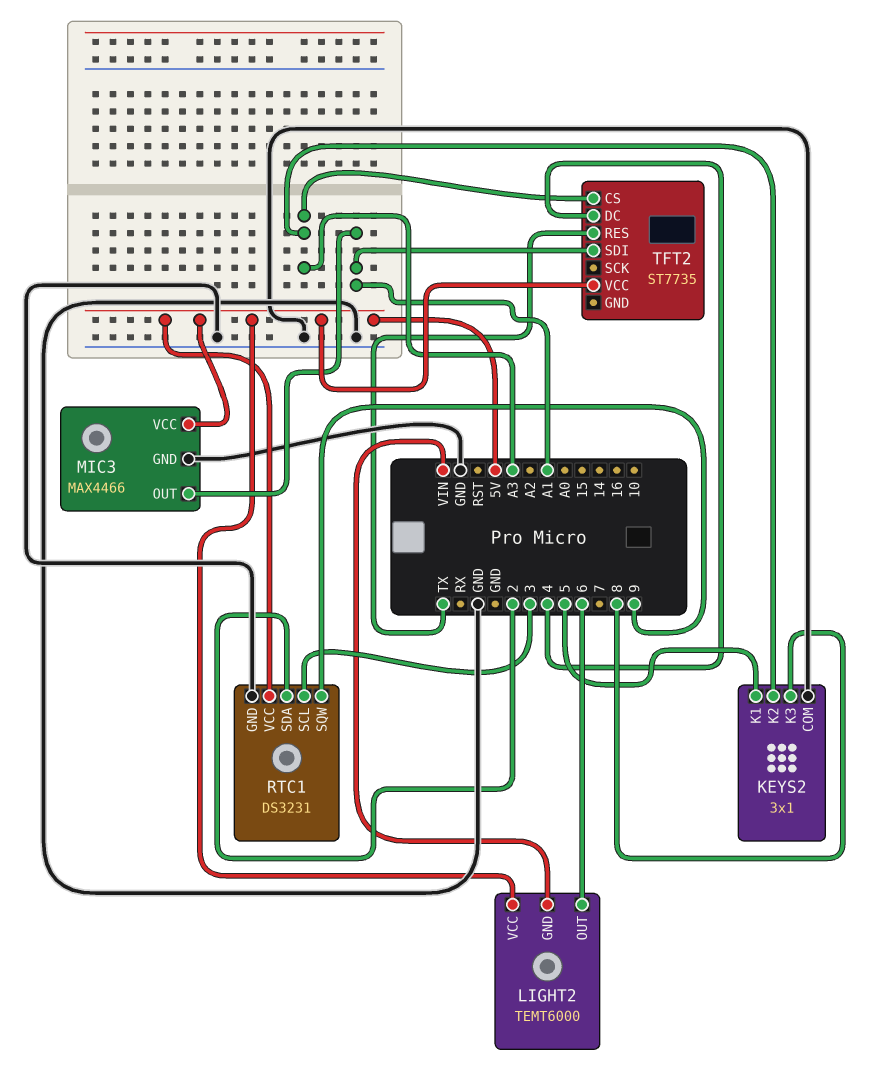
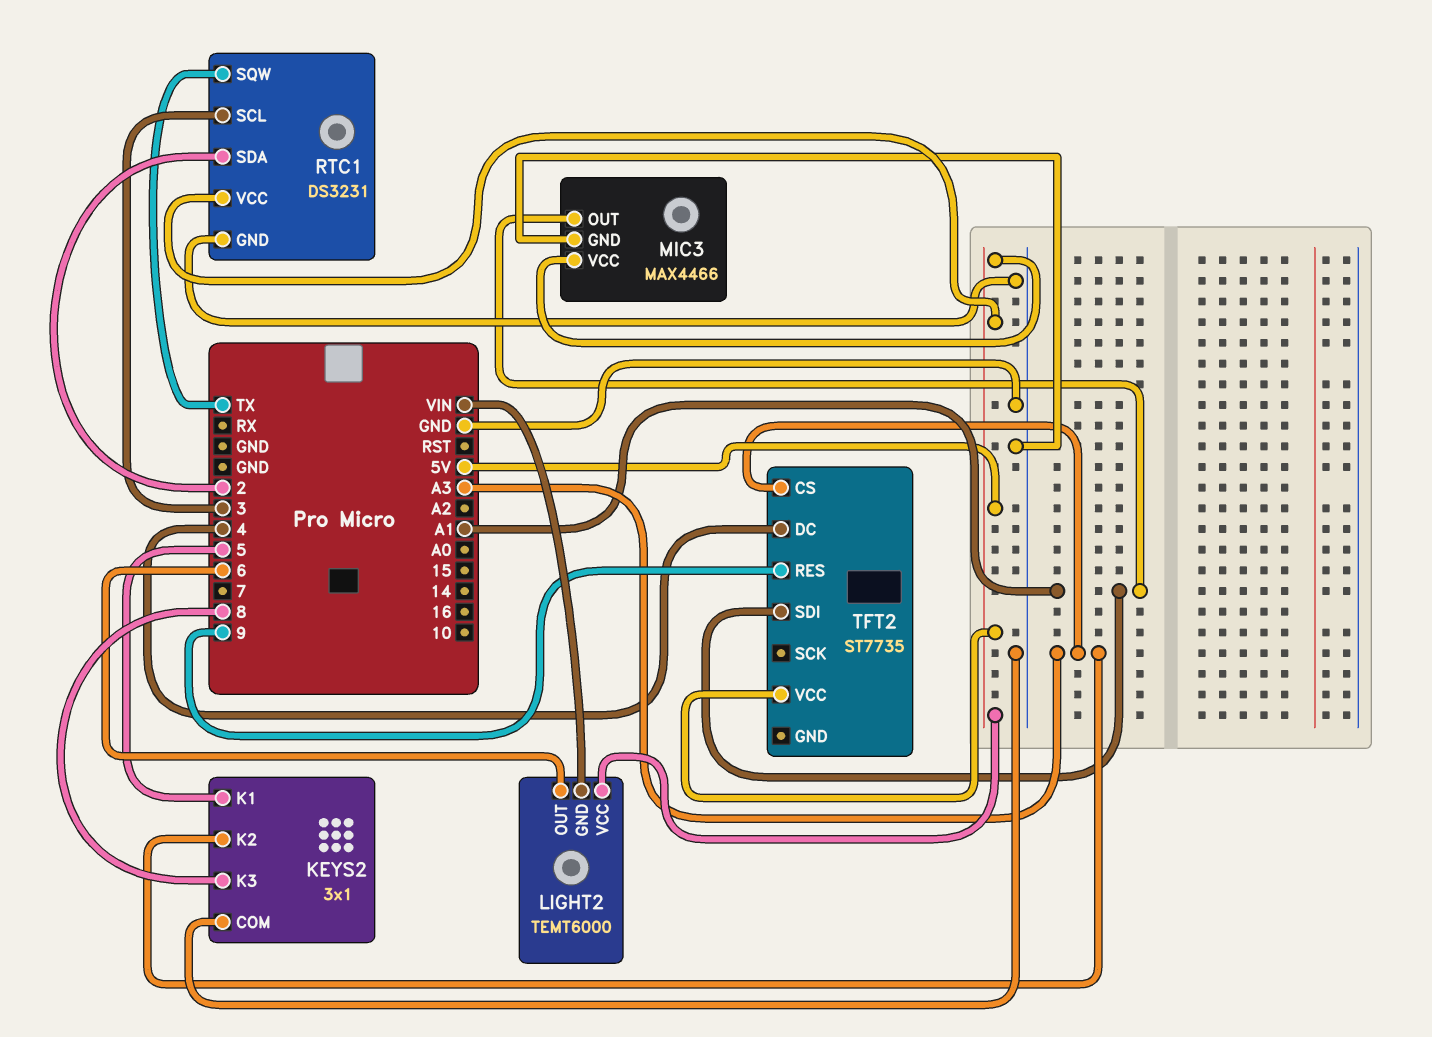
RTC1 pin SQW: 9 -> TX
TFT2 pin RES: TX -> 9

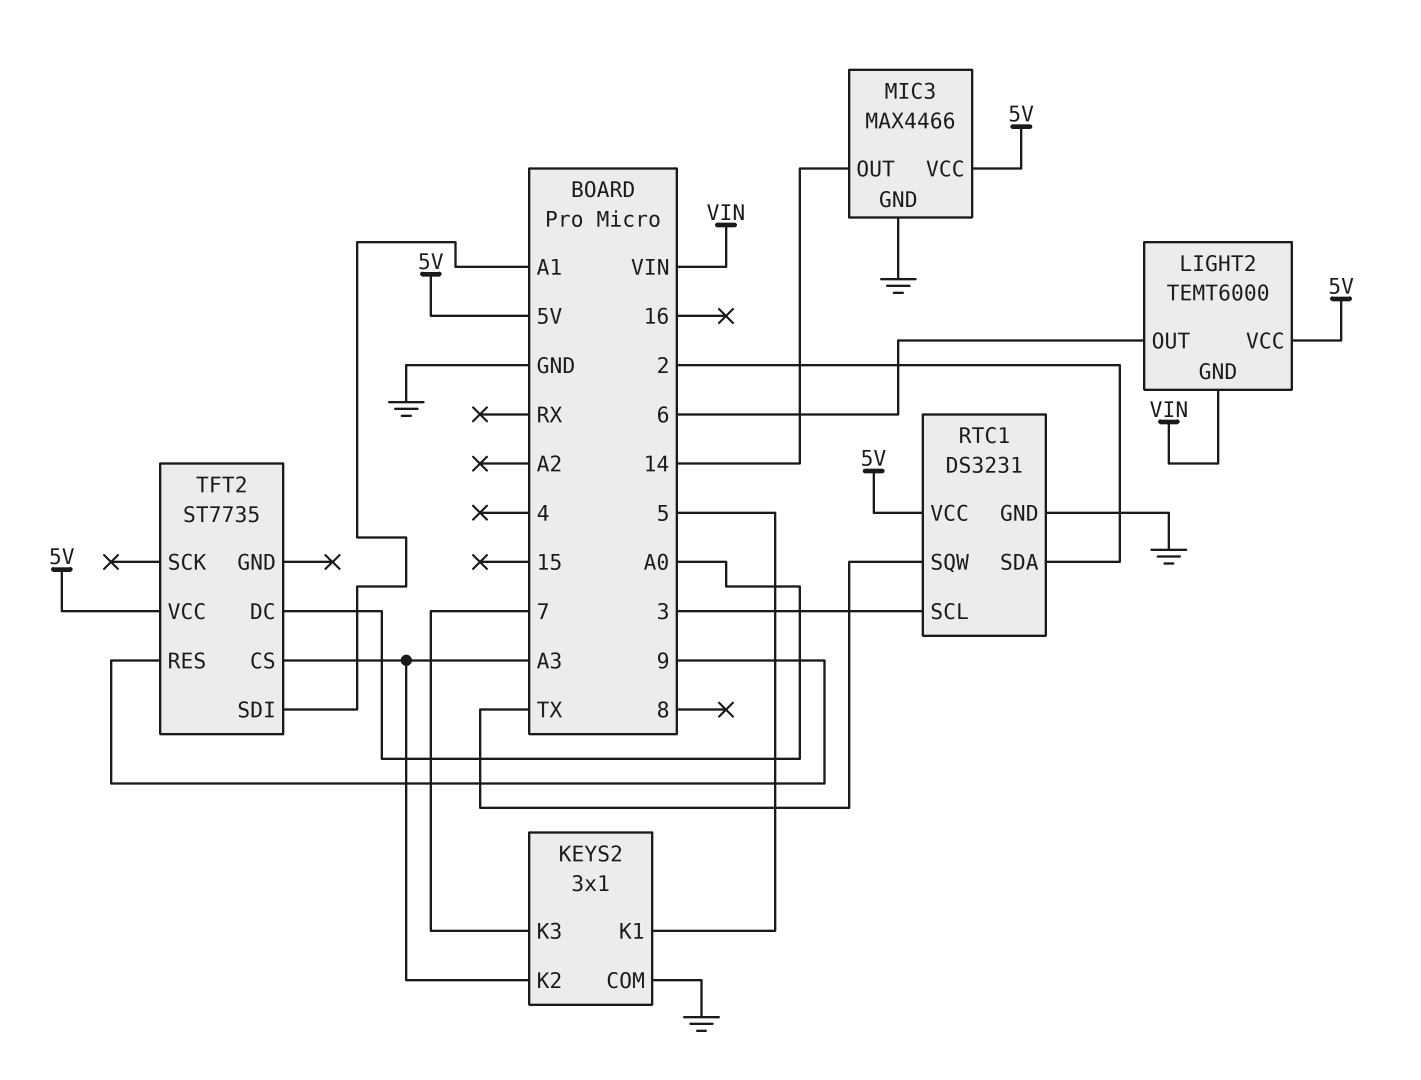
KEYS2 pin K3: 8 -> 7
MIC3 pin OUT: A1 -> 14
TFT2 pin DC: 4 -> A0

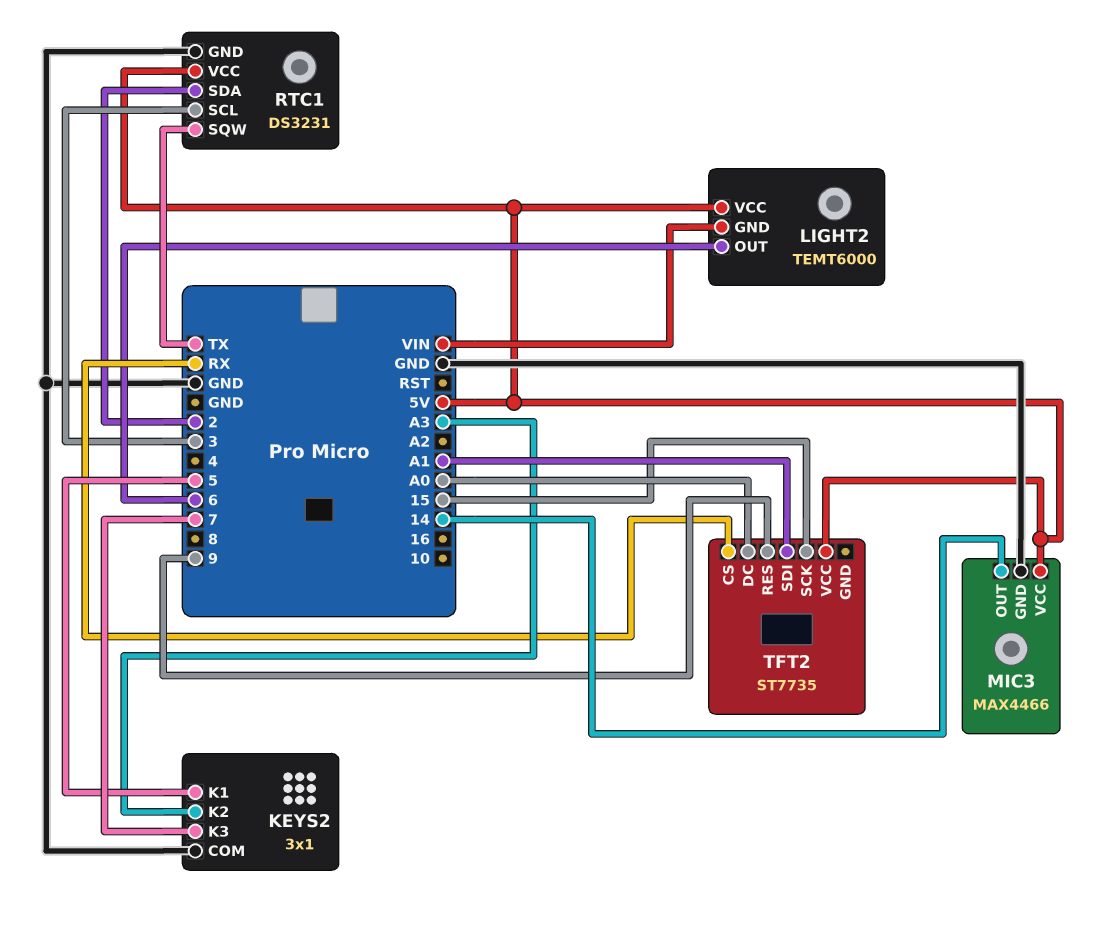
TFT2 pin CS: A3 -> RX
TFT2 pin SCK: none -> 15

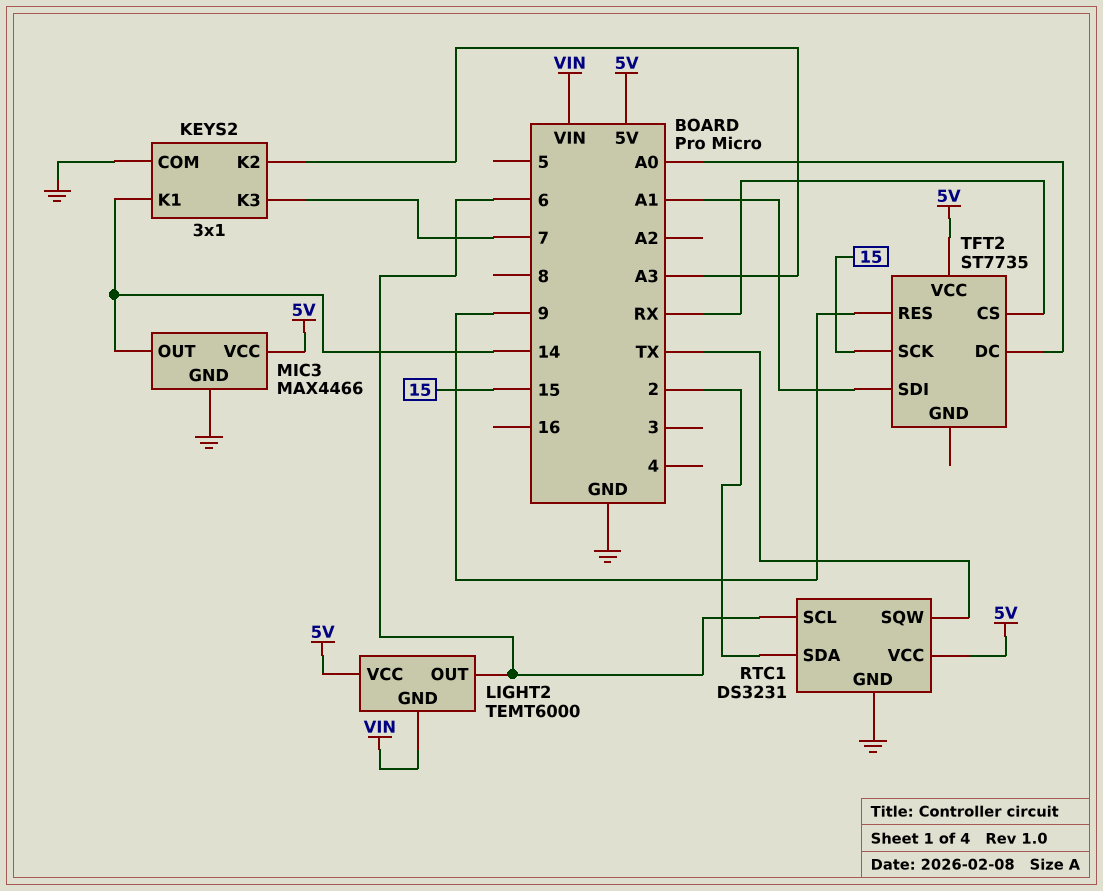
KEYS2 pin K1: 5 -> 14
RTC1 pin SCL: 3 -> 6

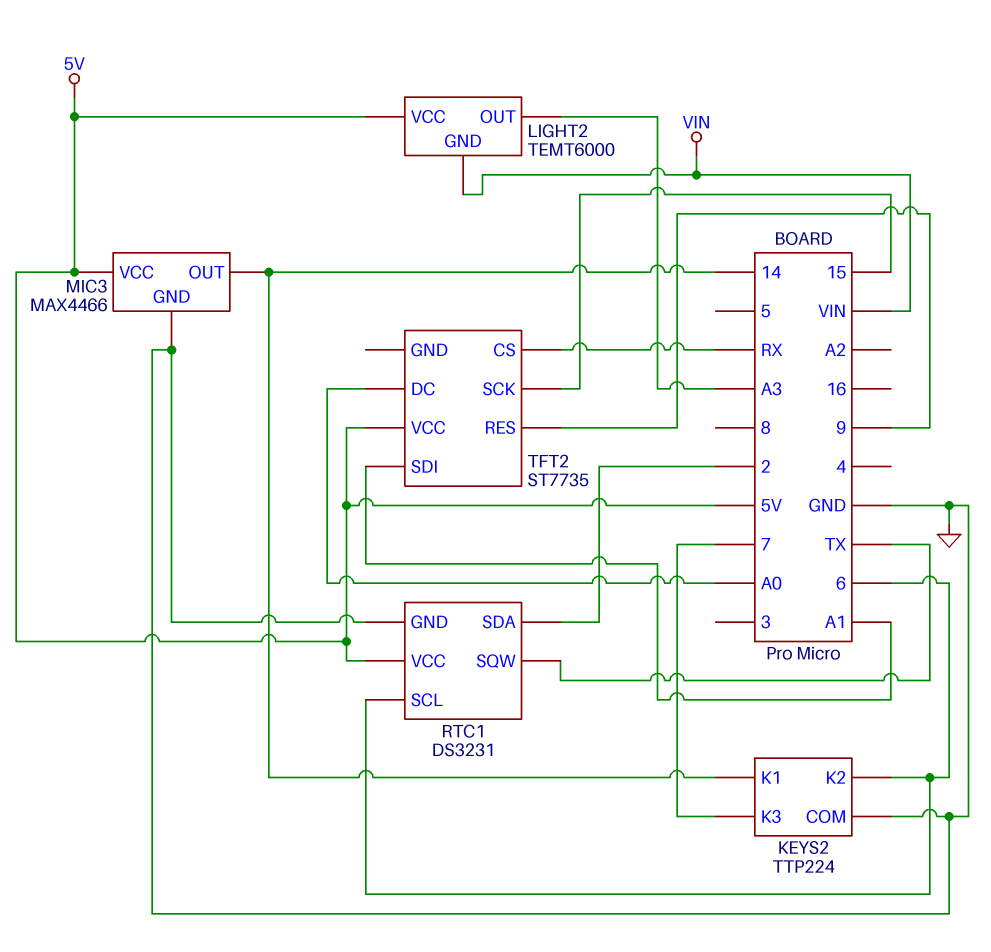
KEYS2: 3x1 -> TTP224
KEYS2 pin K2: A3 -> 6
LIGHT2 pin OUT: 6 -> A3

